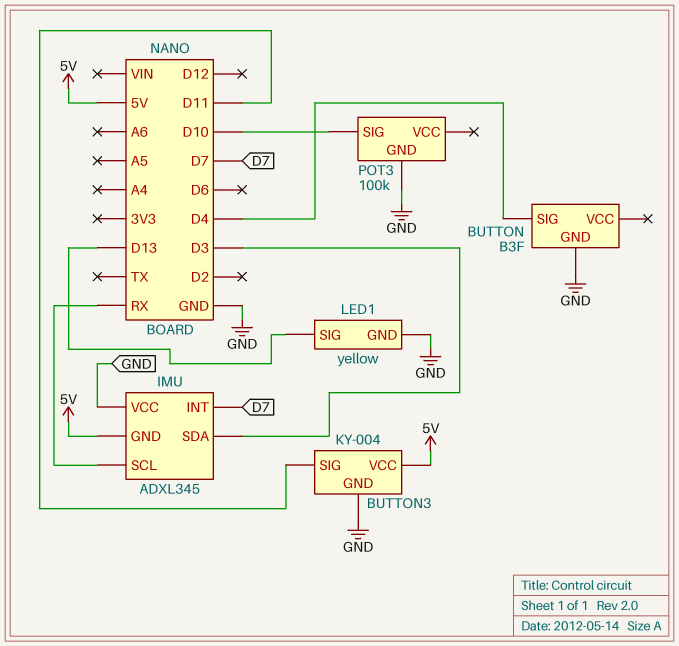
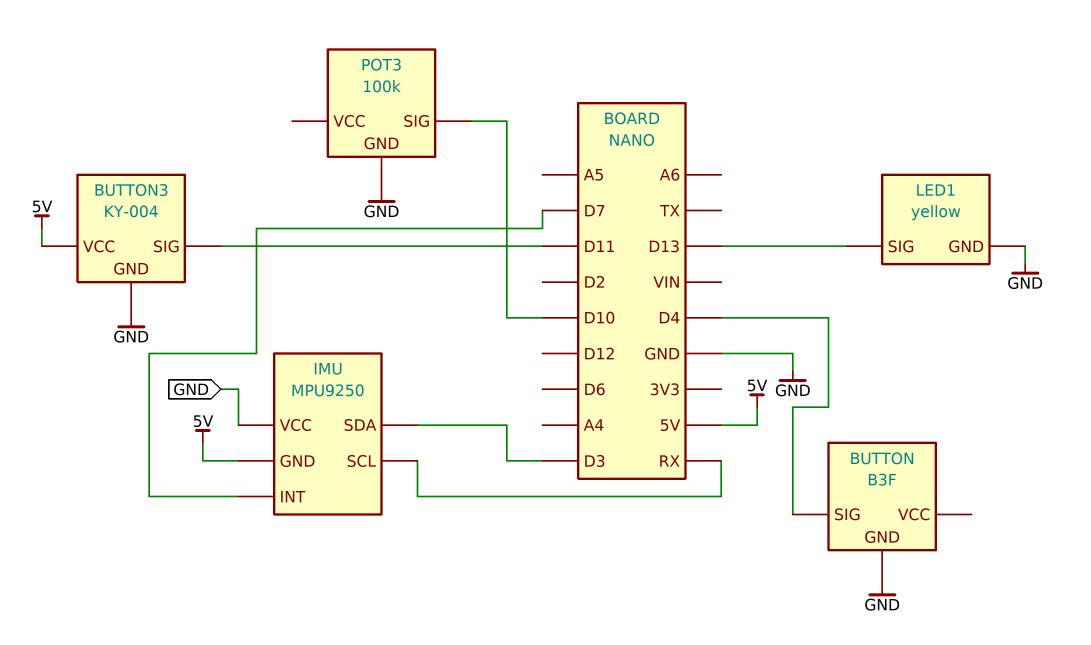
IMU: ADXL345 -> MPU9250

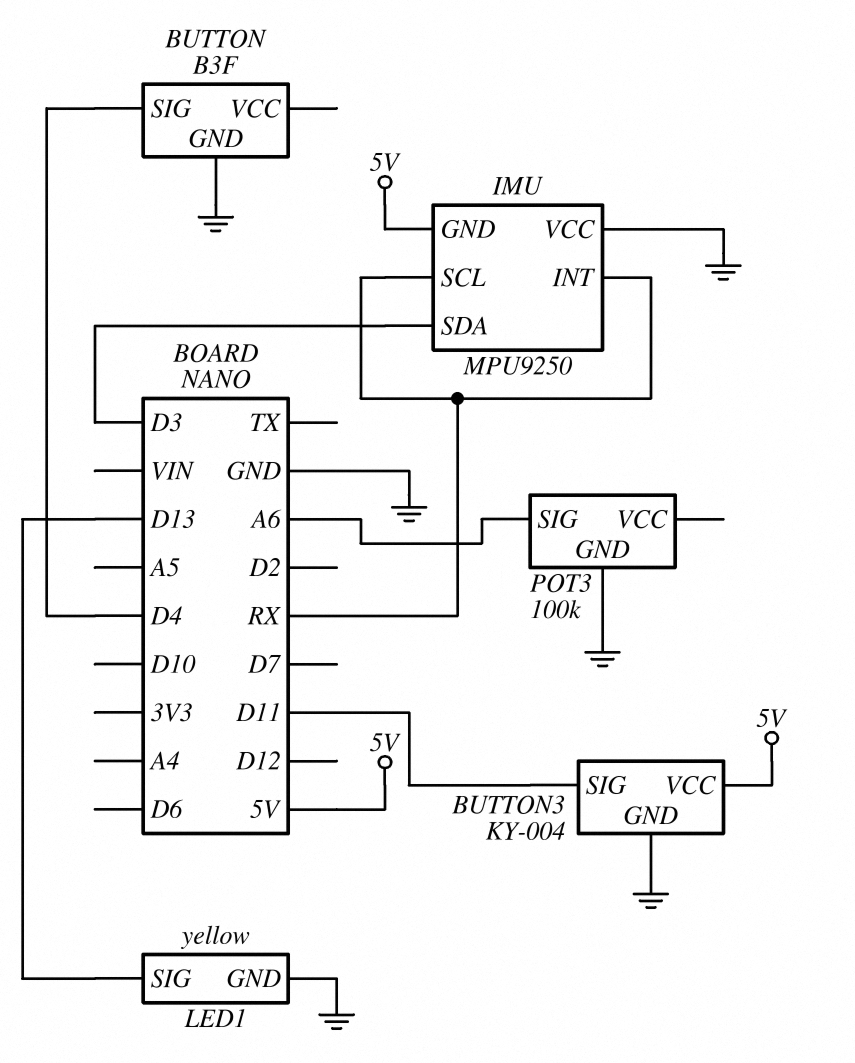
IMU pin INT: D7 -> RX
POT3 pin SIG: D10 -> A6

